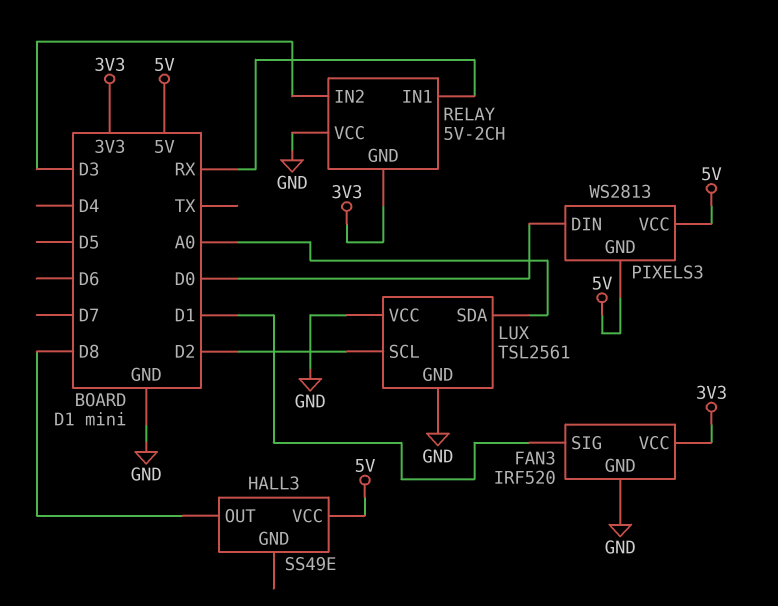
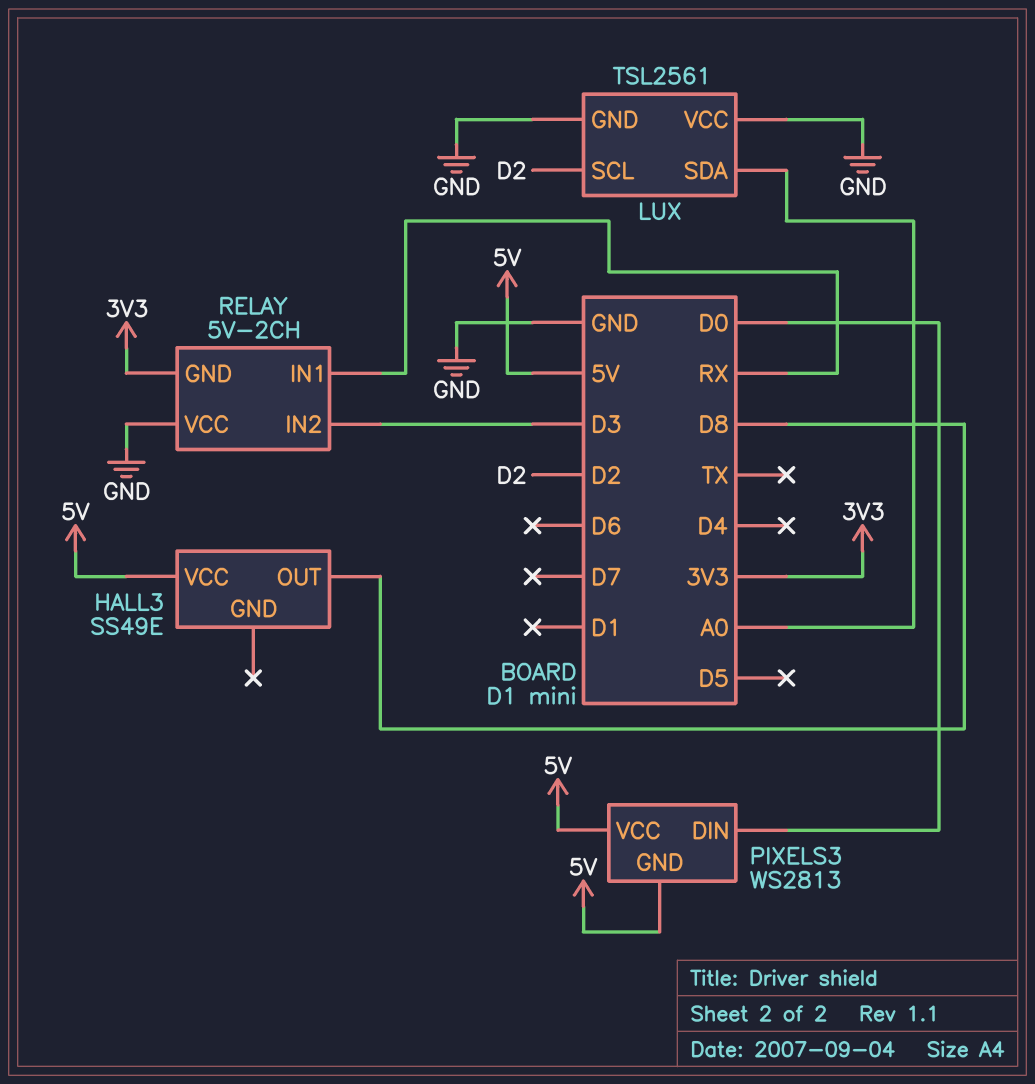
FAN3: IRF520 -> none
FAN3 pin GND: GND -> none
FAN3 pin SIG: D1 -> none
FAN3 pin VCC: 3V3 -> none

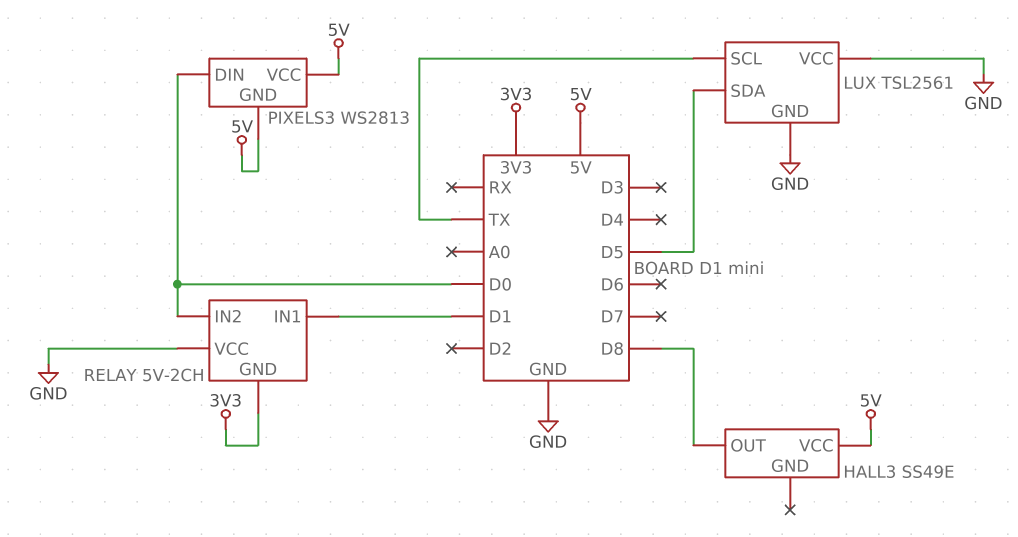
LUX pin SCL: D2 -> TX
LUX pin SDA: A0 -> D5
RELAY pin IN1: RX -> D1
RELAY pin IN2: D3 -> D0

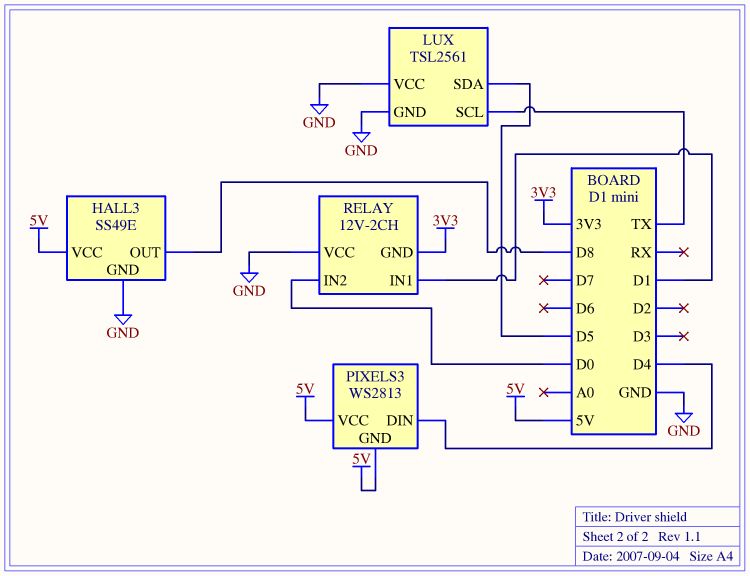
HALL3 pin GND: none -> GND
PIXELS3 pin DIN: D0 -> D4
RELAY: 5V-2CH -> 12V-2CH

